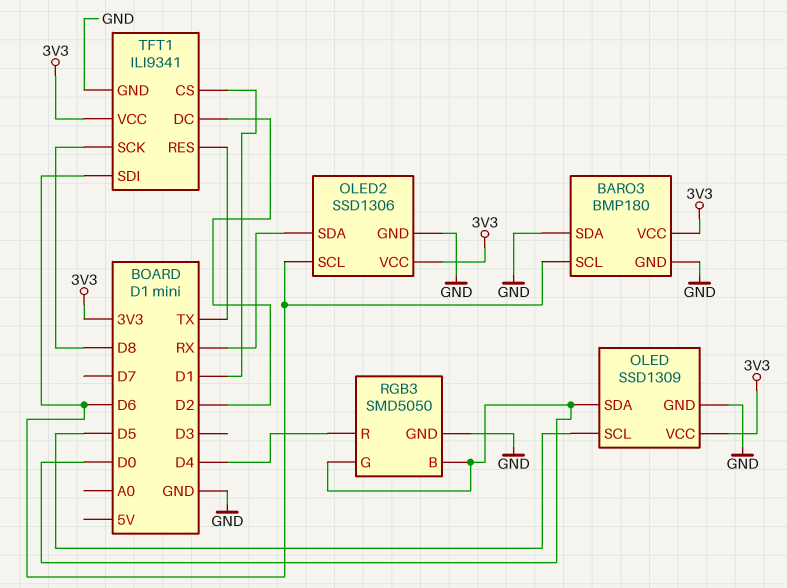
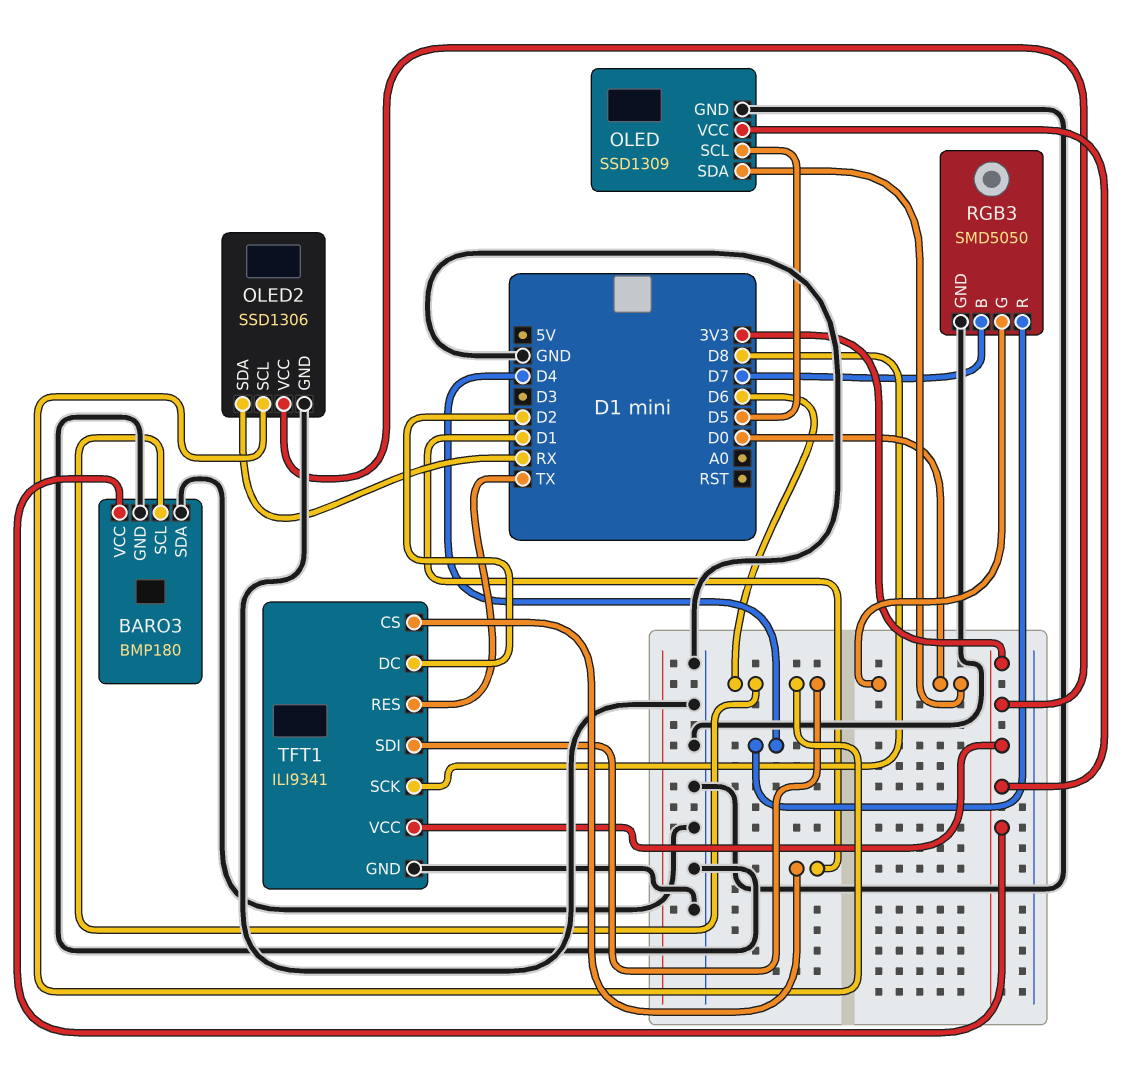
RGB3 pin B: D0 -> D7

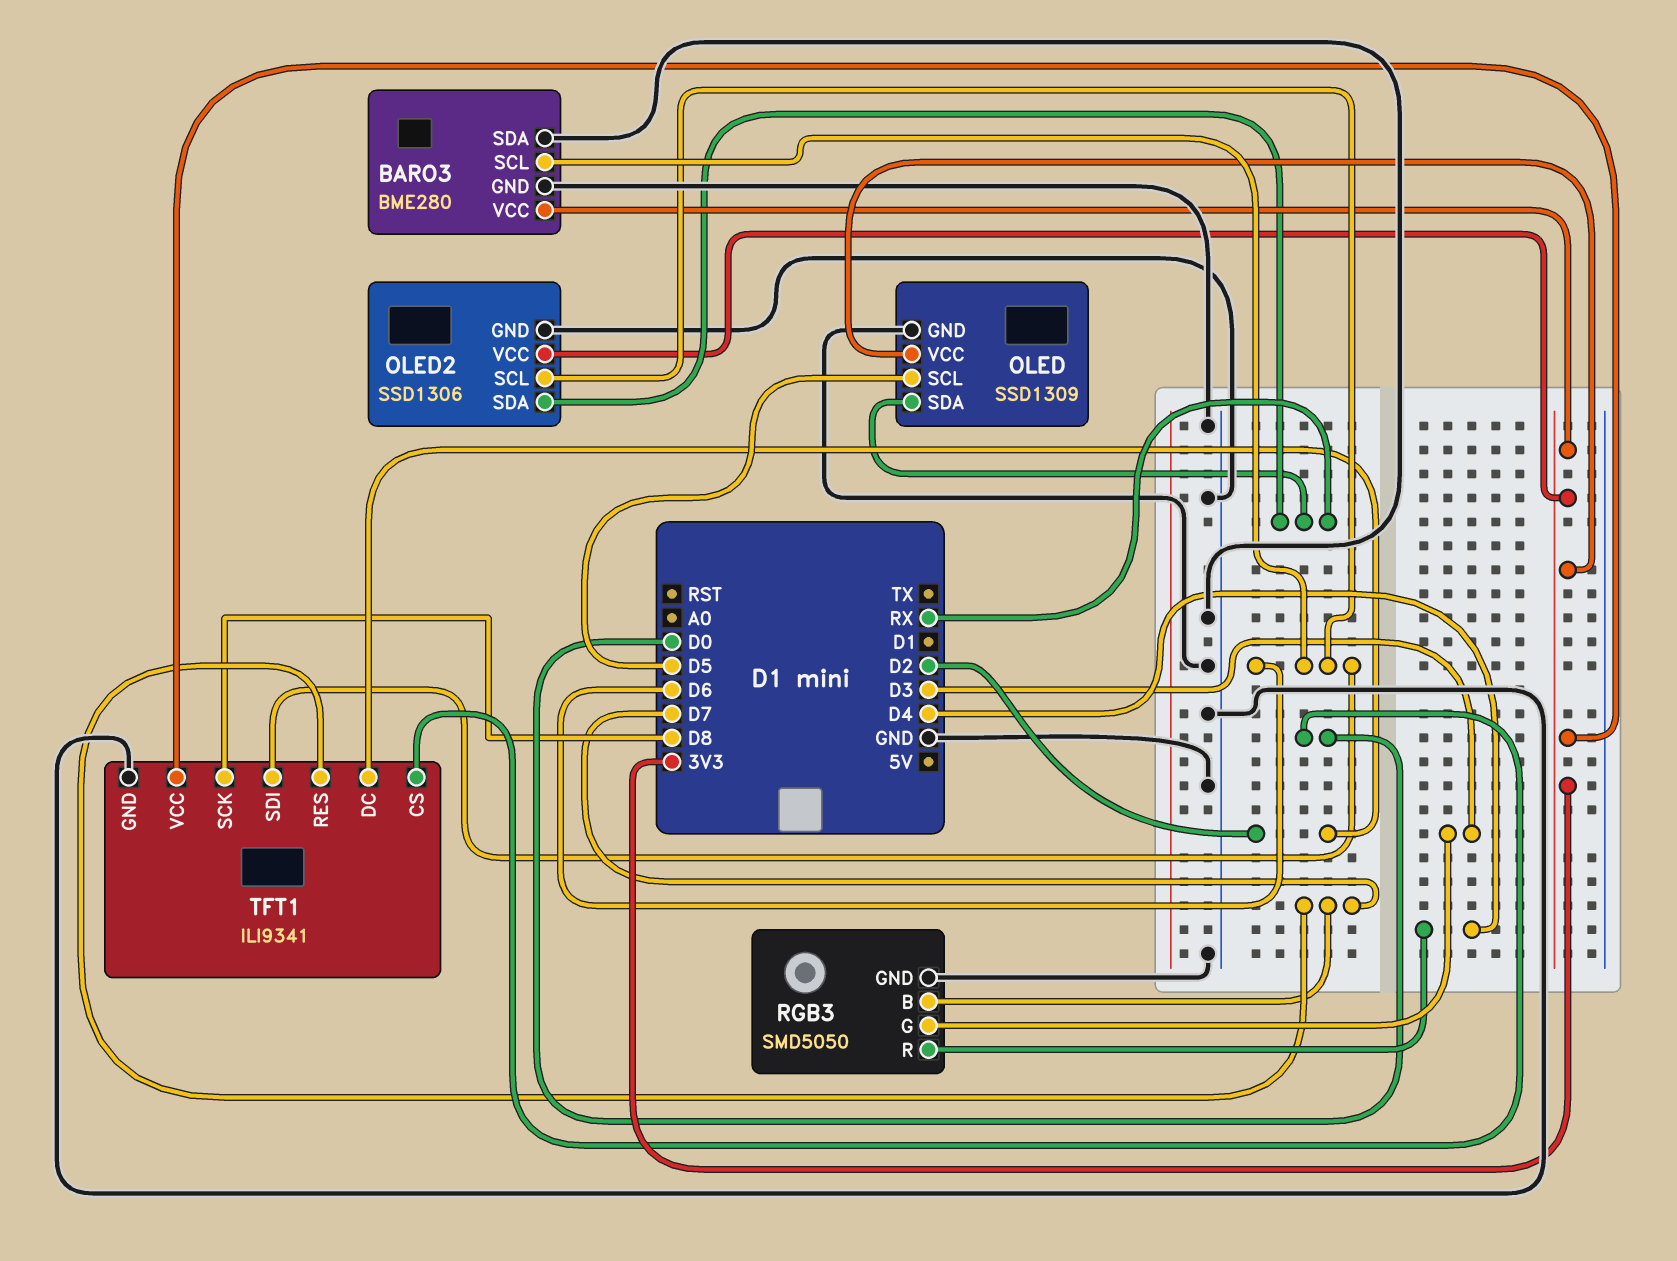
BARO3: BMP180 -> BME280
OLED pin SDA: D0 -> RX
RGB3 pin G: D0 -> D3
TFT1 pin CS: D1 -> D0
TFT1 pin RES: TX -> D7

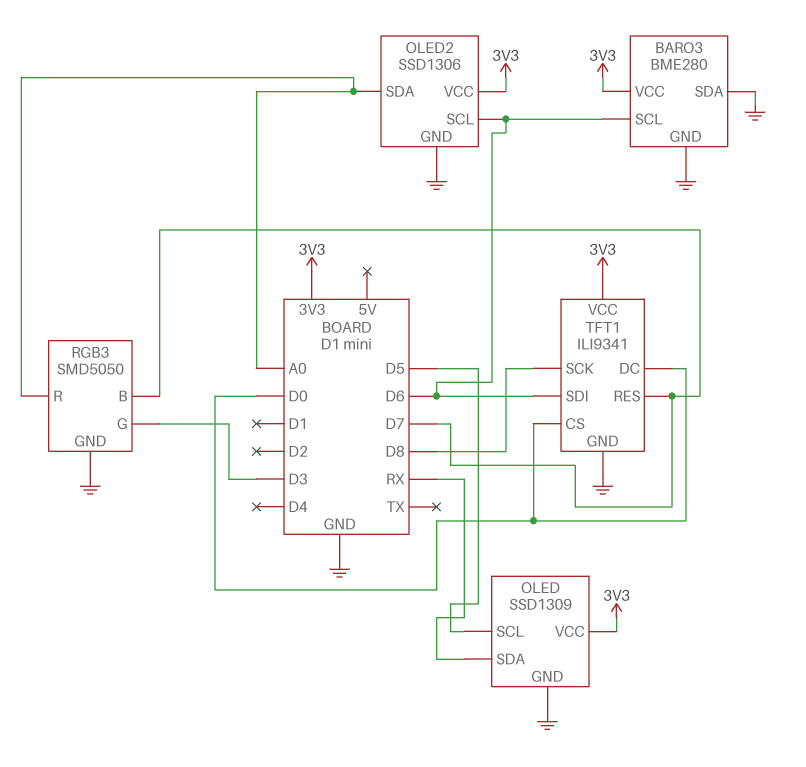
OLED2 pin SDA: RX -> A0
RGB3 pin R: D4 -> A0
TFT1 pin DC: D2 -> D0

